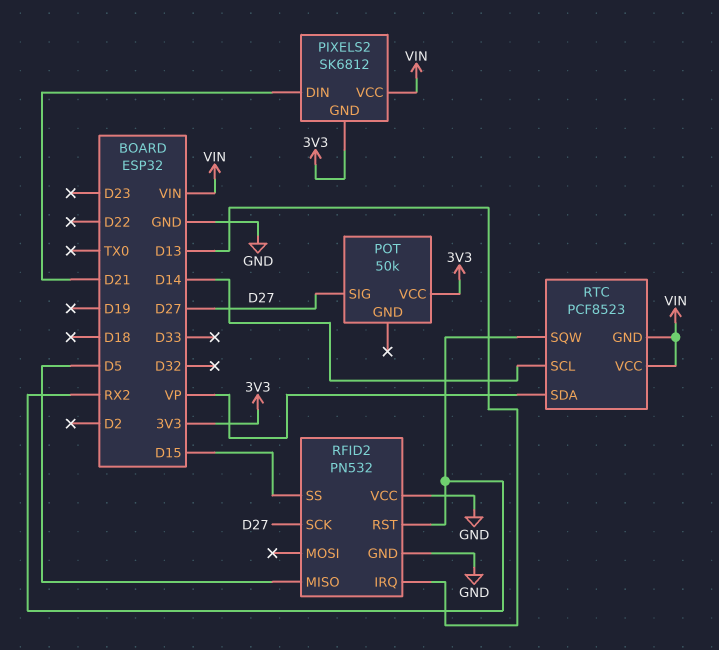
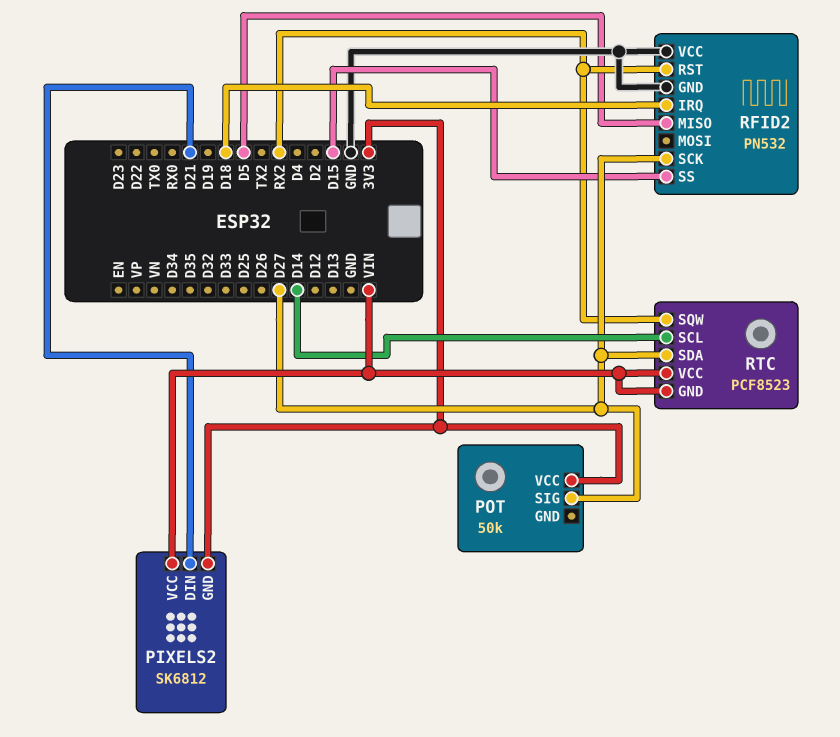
RFID2 pin IRQ: D13 -> D18
RTC pin SDA: VP -> D27

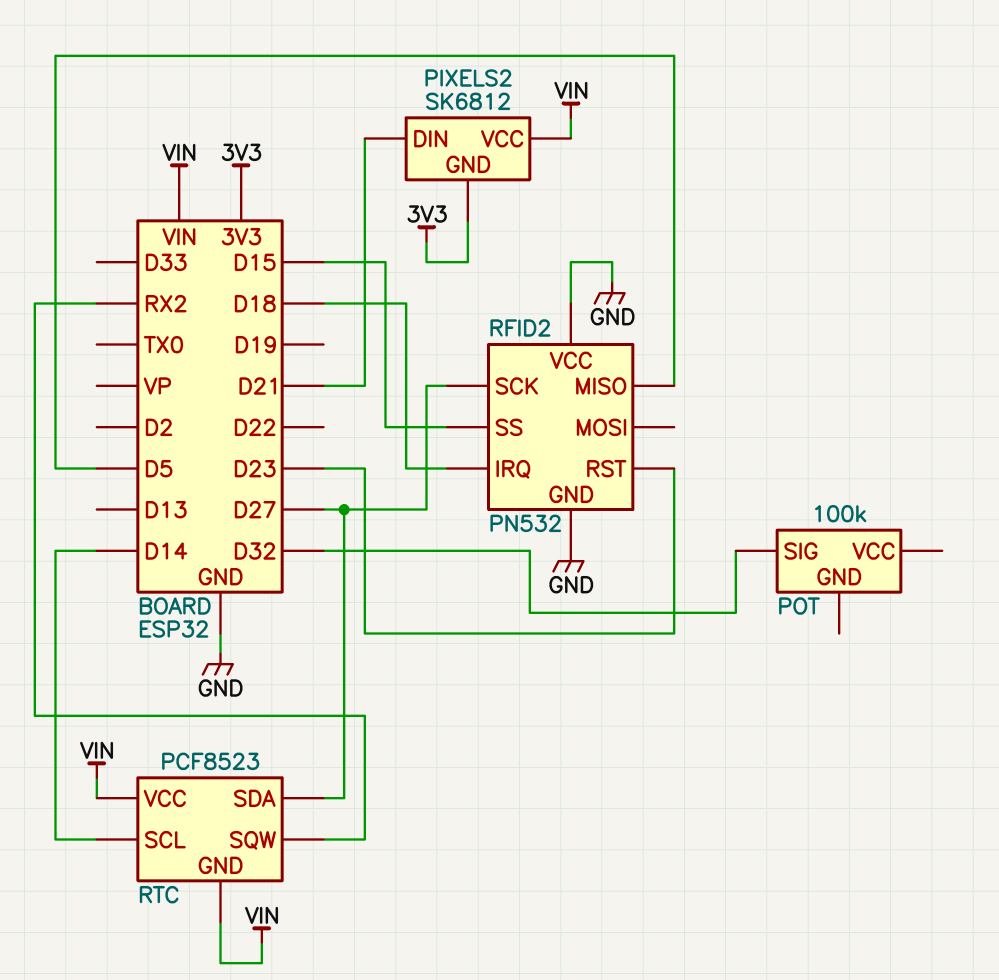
POT: 50k -> 100k
POT pin SIG: D27 -> D32
POT pin VCC: 3V3 -> none
RFID2 pin RST: RX2 -> D23

